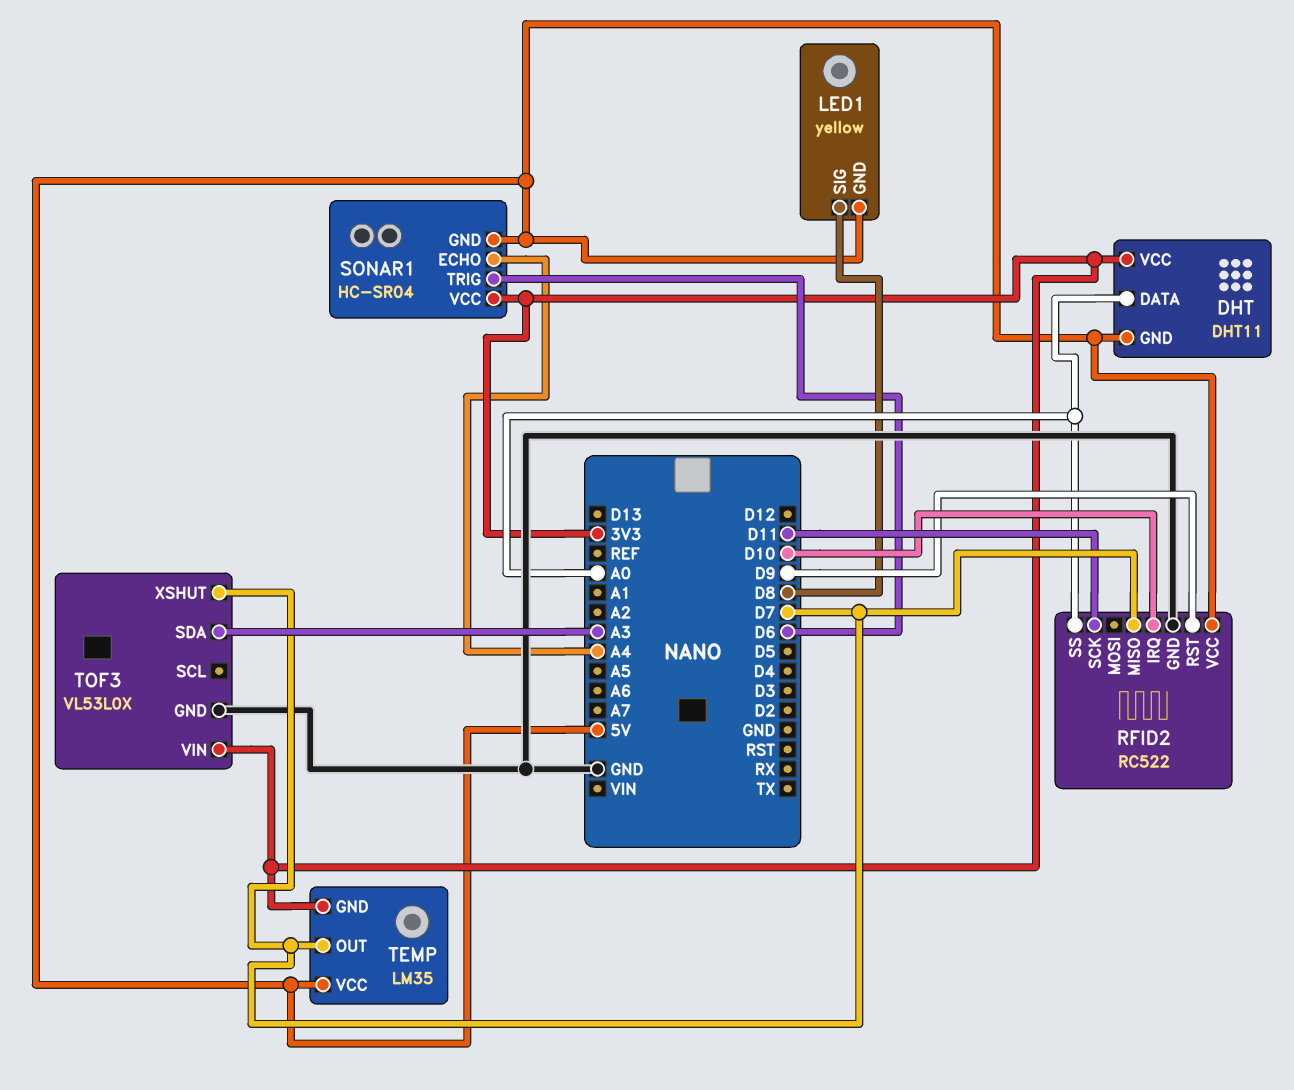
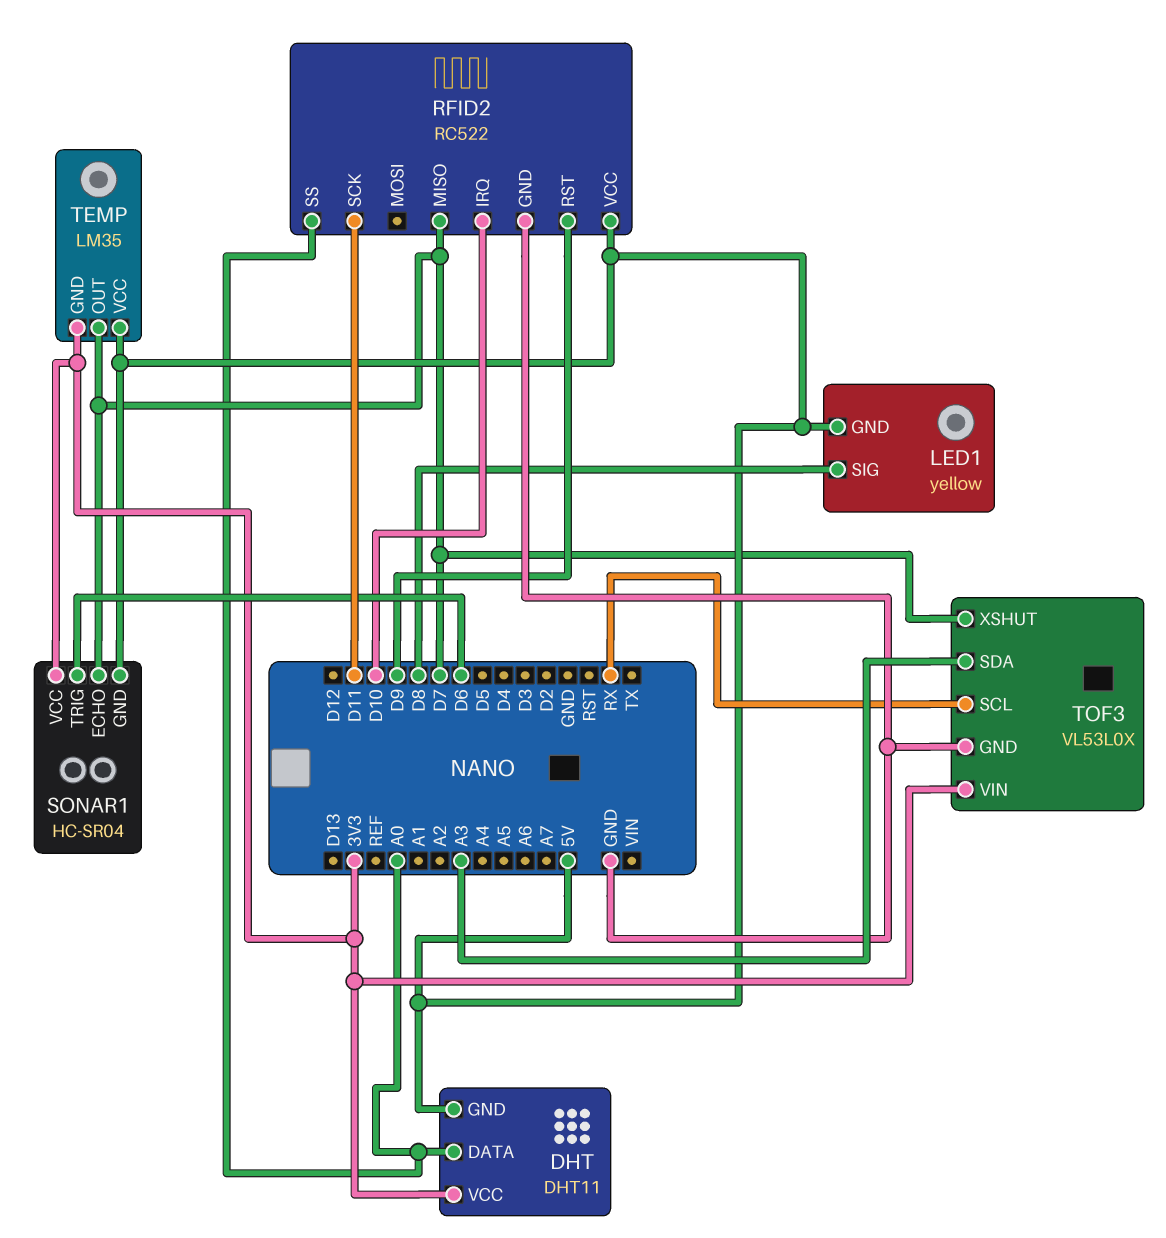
SONAR1 pin ECHO: A4 -> D7
TOF3 pin SCL: none -> RX

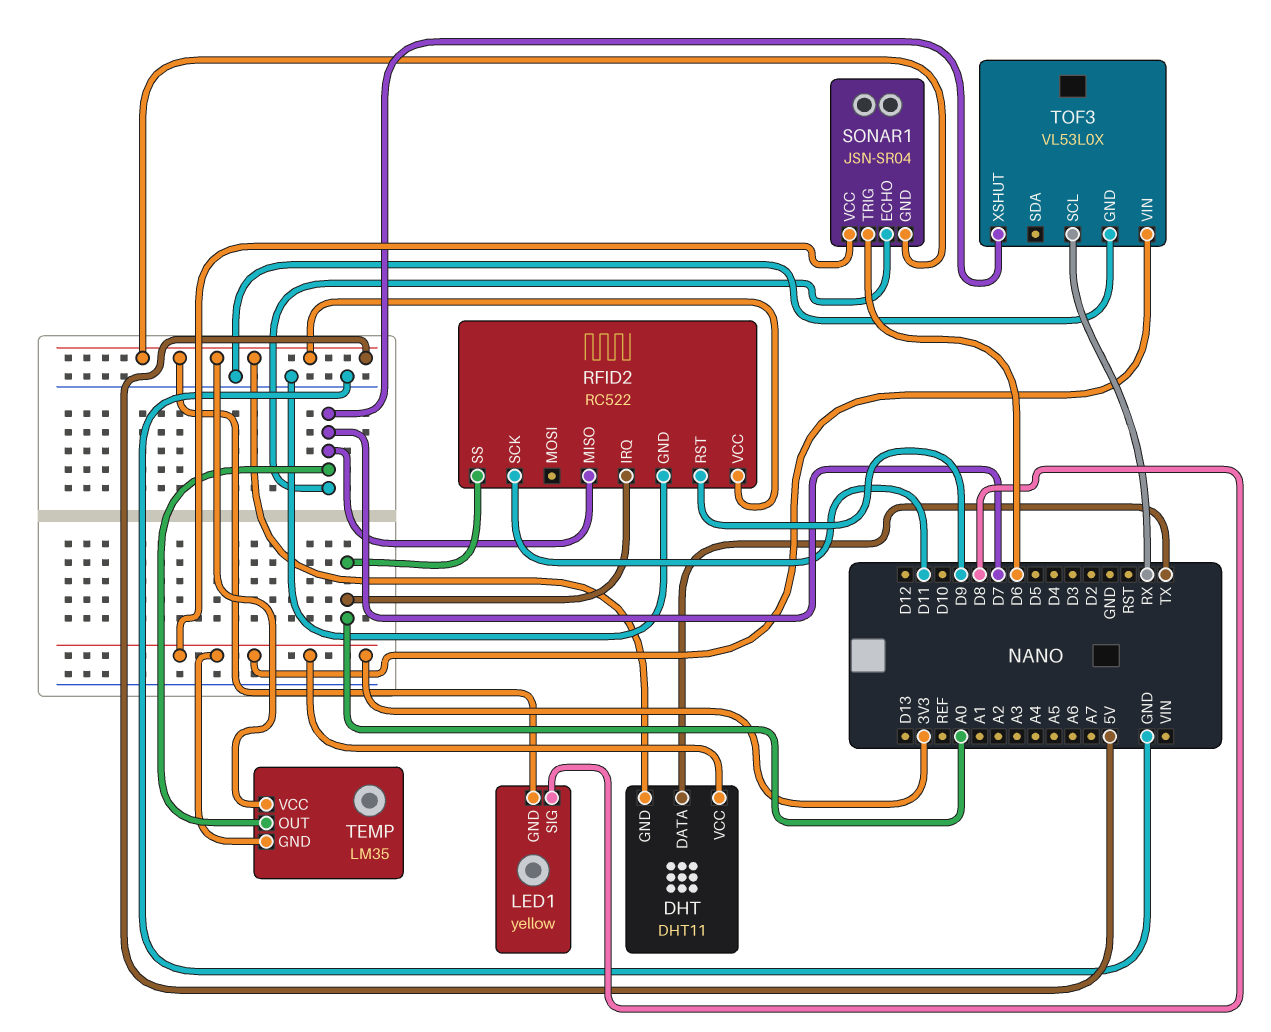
DHT pin DATA: A0 -> TX
RFID2 pin IRQ: D10 -> A0
SONAR1: HC-SR04 -> JSN-SR04
TOF3 pin SDA: A3 -> none

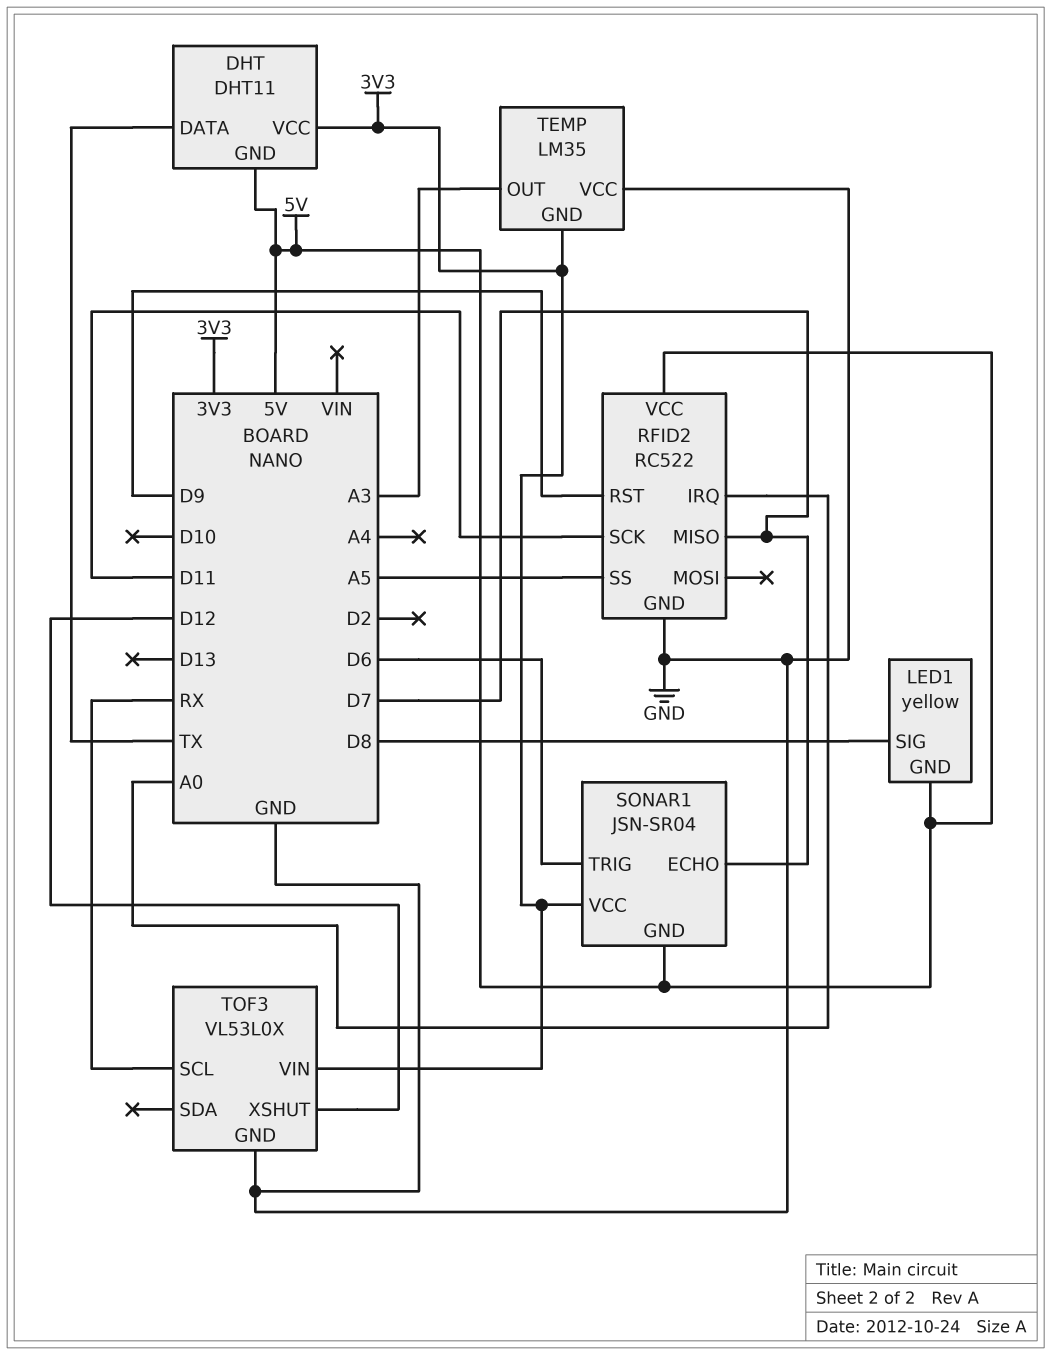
RFID2 pin SS: A0 -> A5
TEMP pin OUT: D7 -> A3
TEMP pin VCC: 5V -> GND
TOF3 pin XSHUT: D7 -> D12

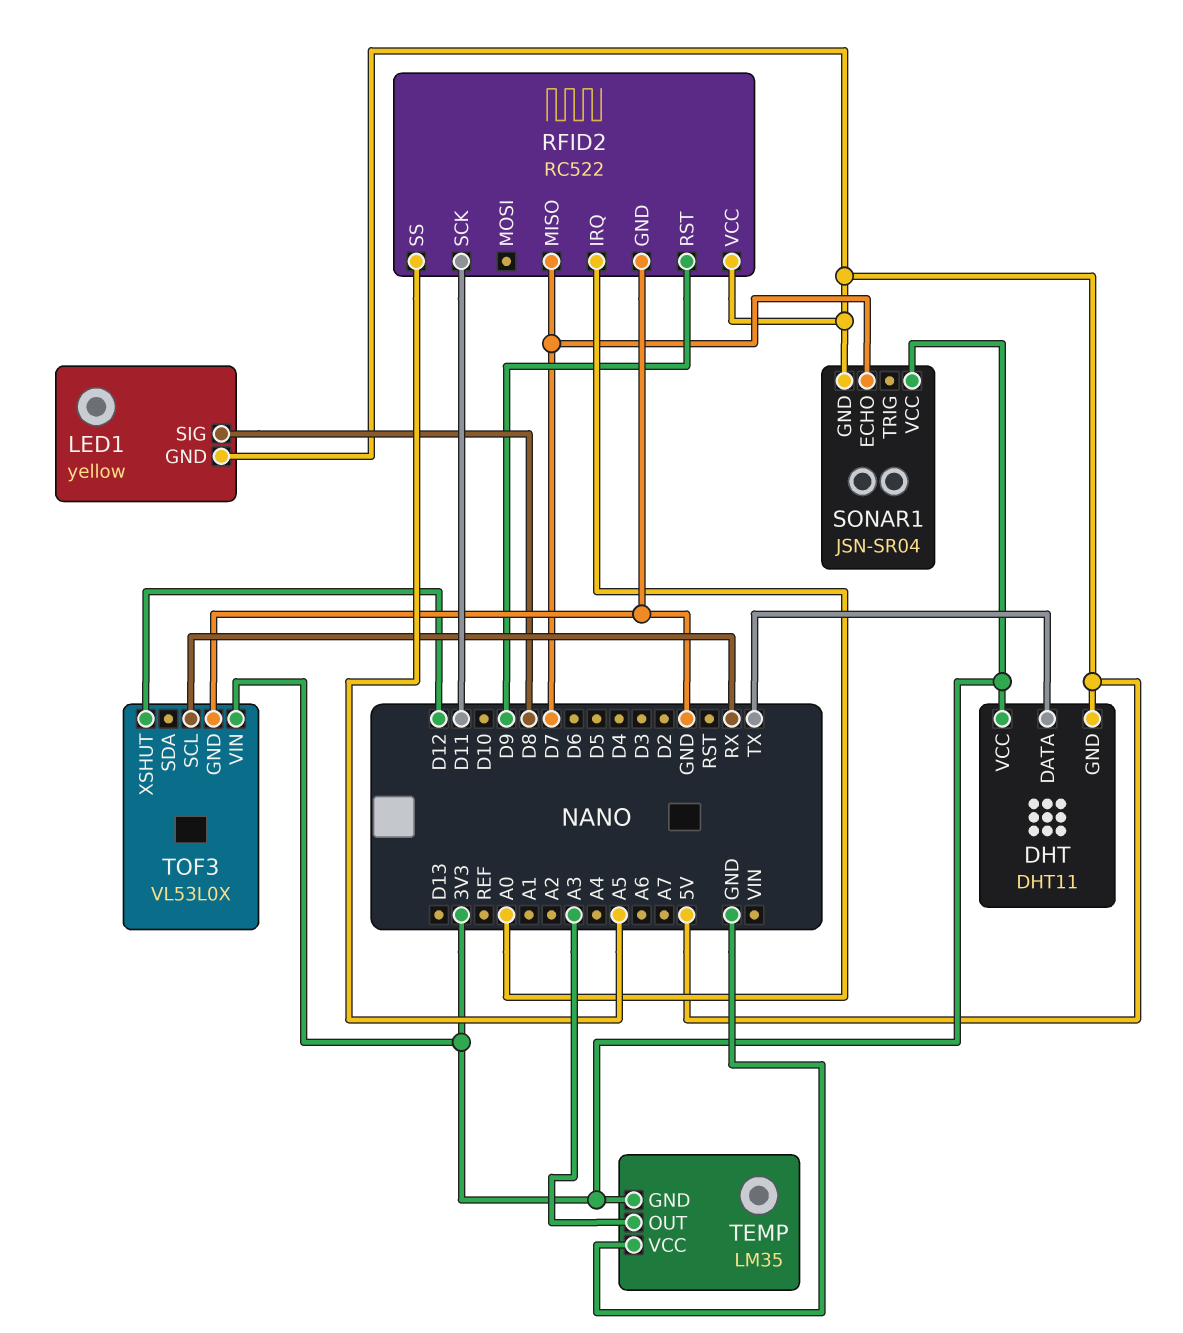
SONAR1 pin TRIG: D6 -> none

